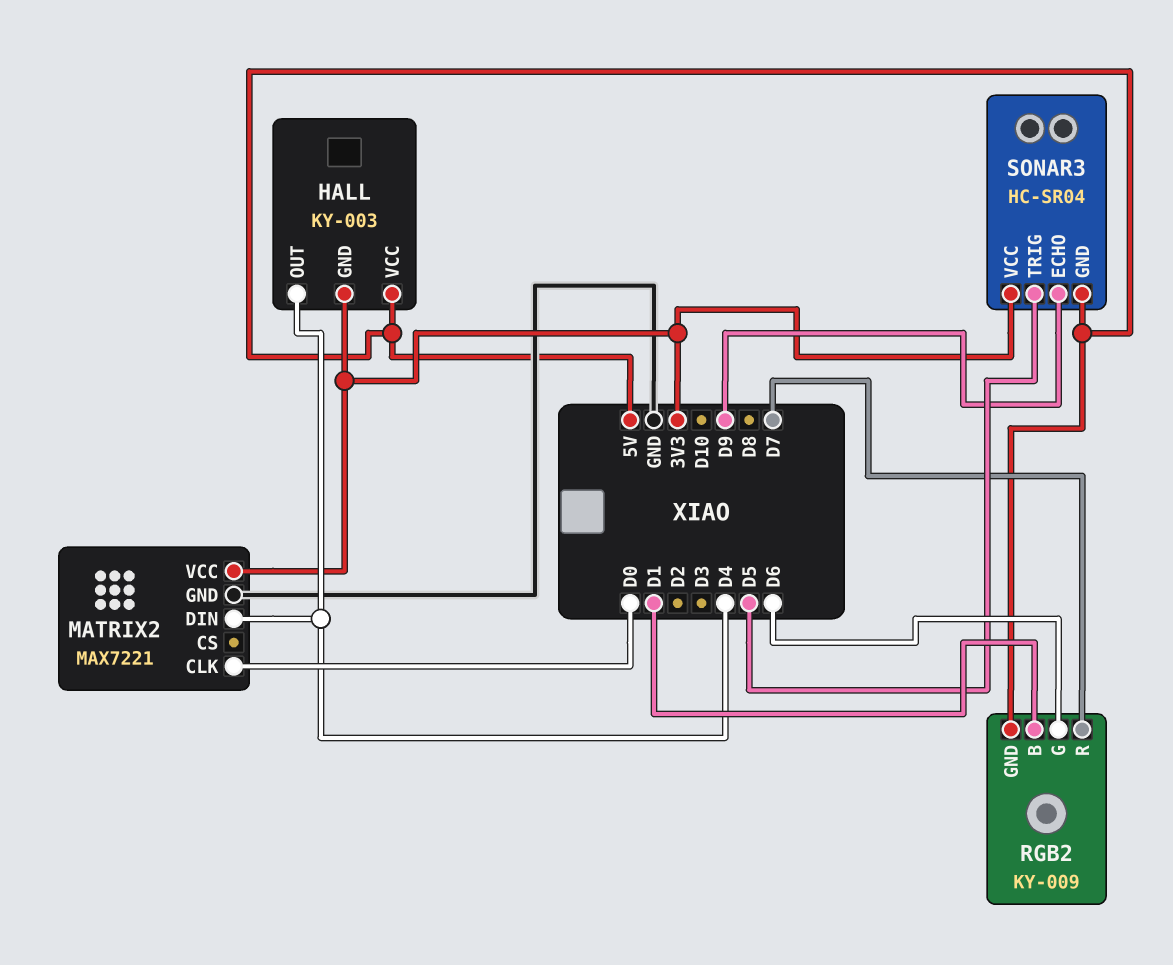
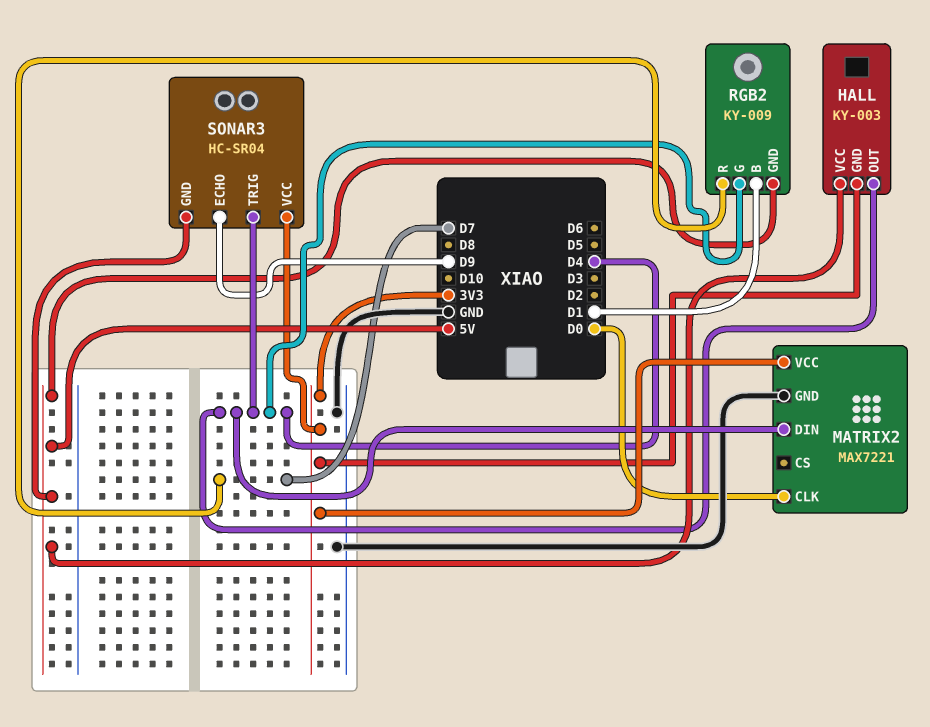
RGB2 pin G: D6 -> D4
SONAR3 pin TRIG: D5 -> D4

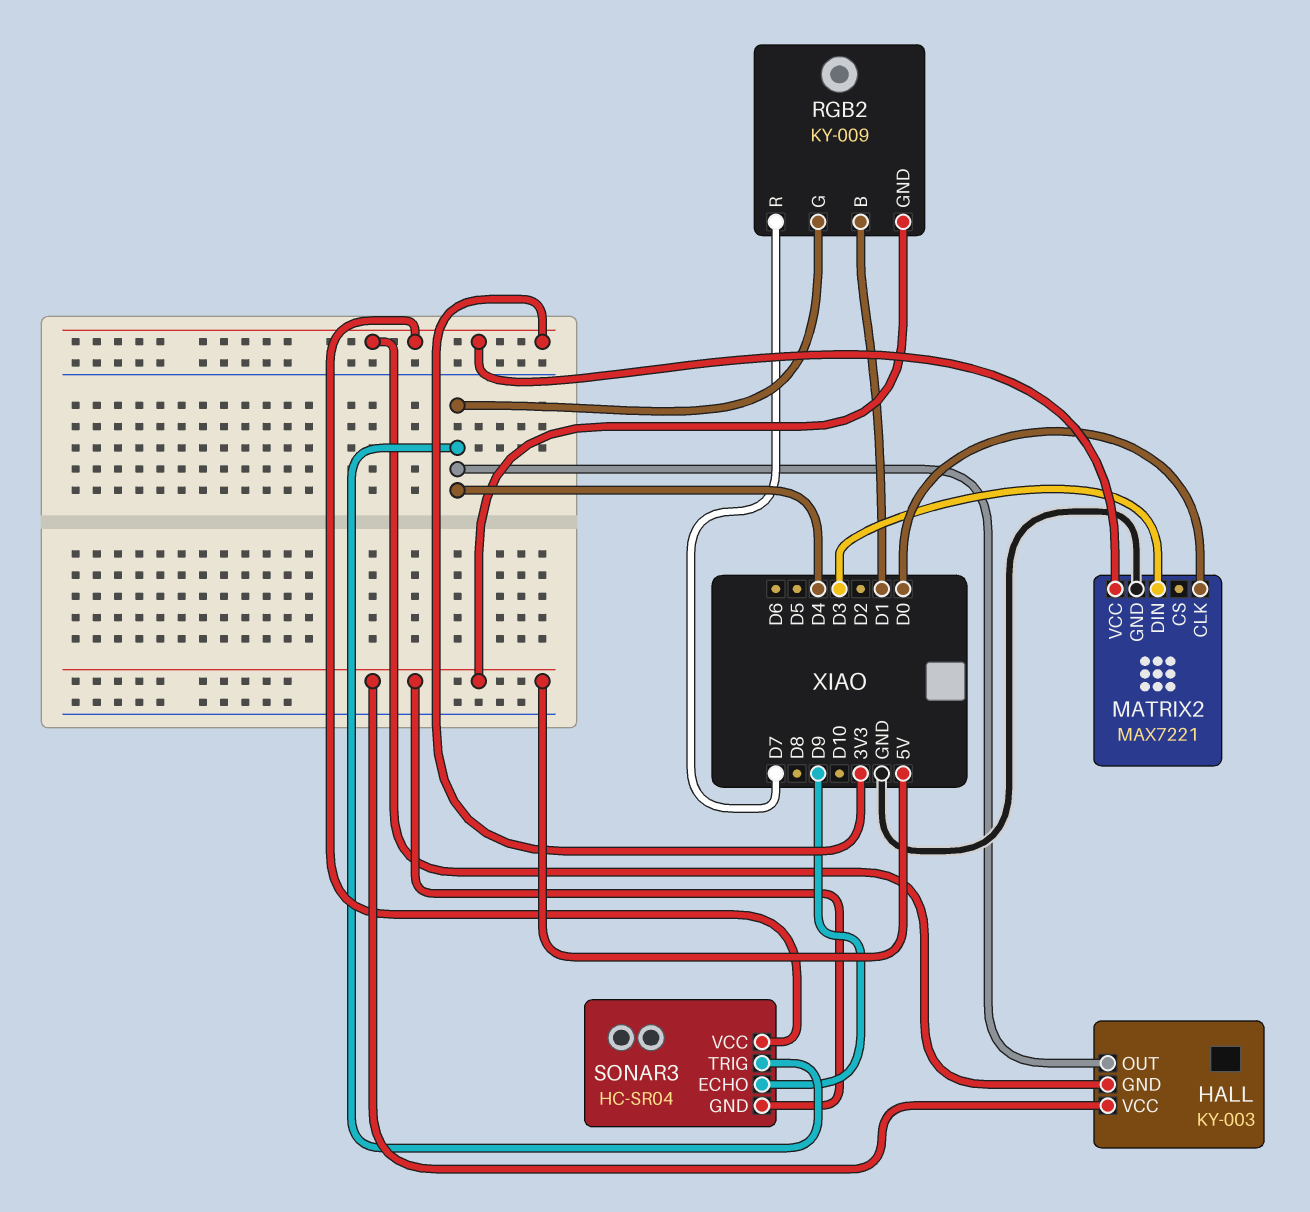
MATRIX2 pin DIN: D4 -> D3

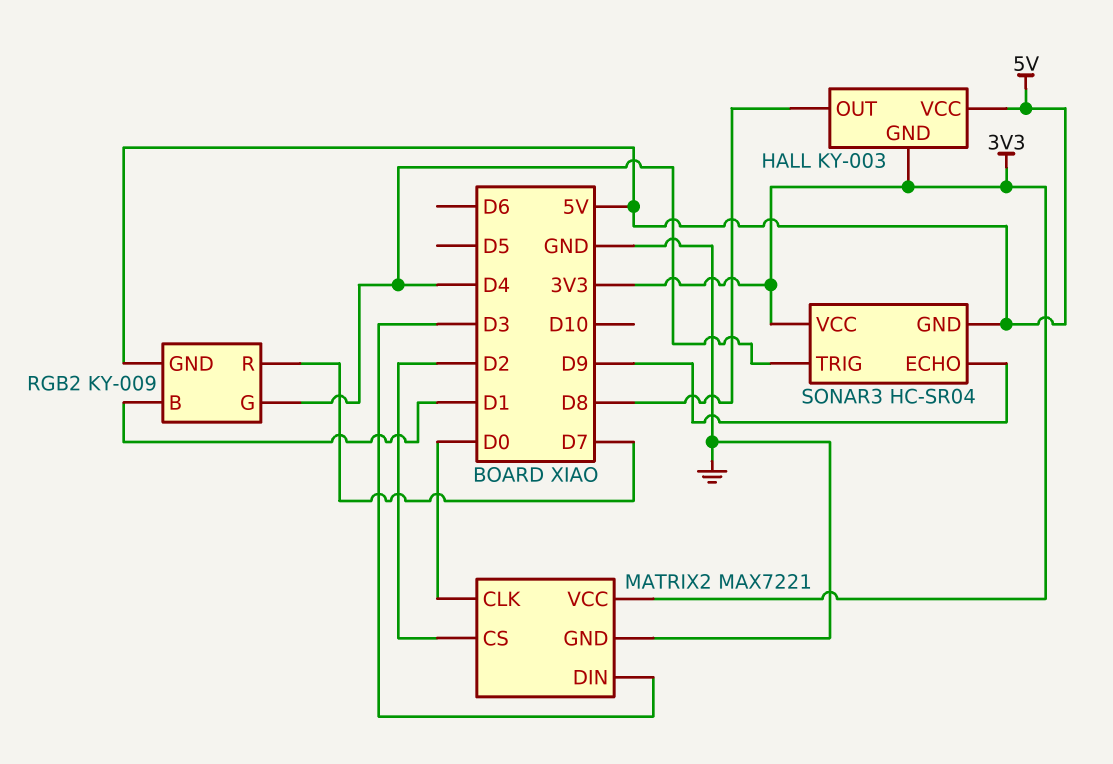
HALL pin OUT: D4 -> D8
MATRIX2 pin CS: none -> D2

